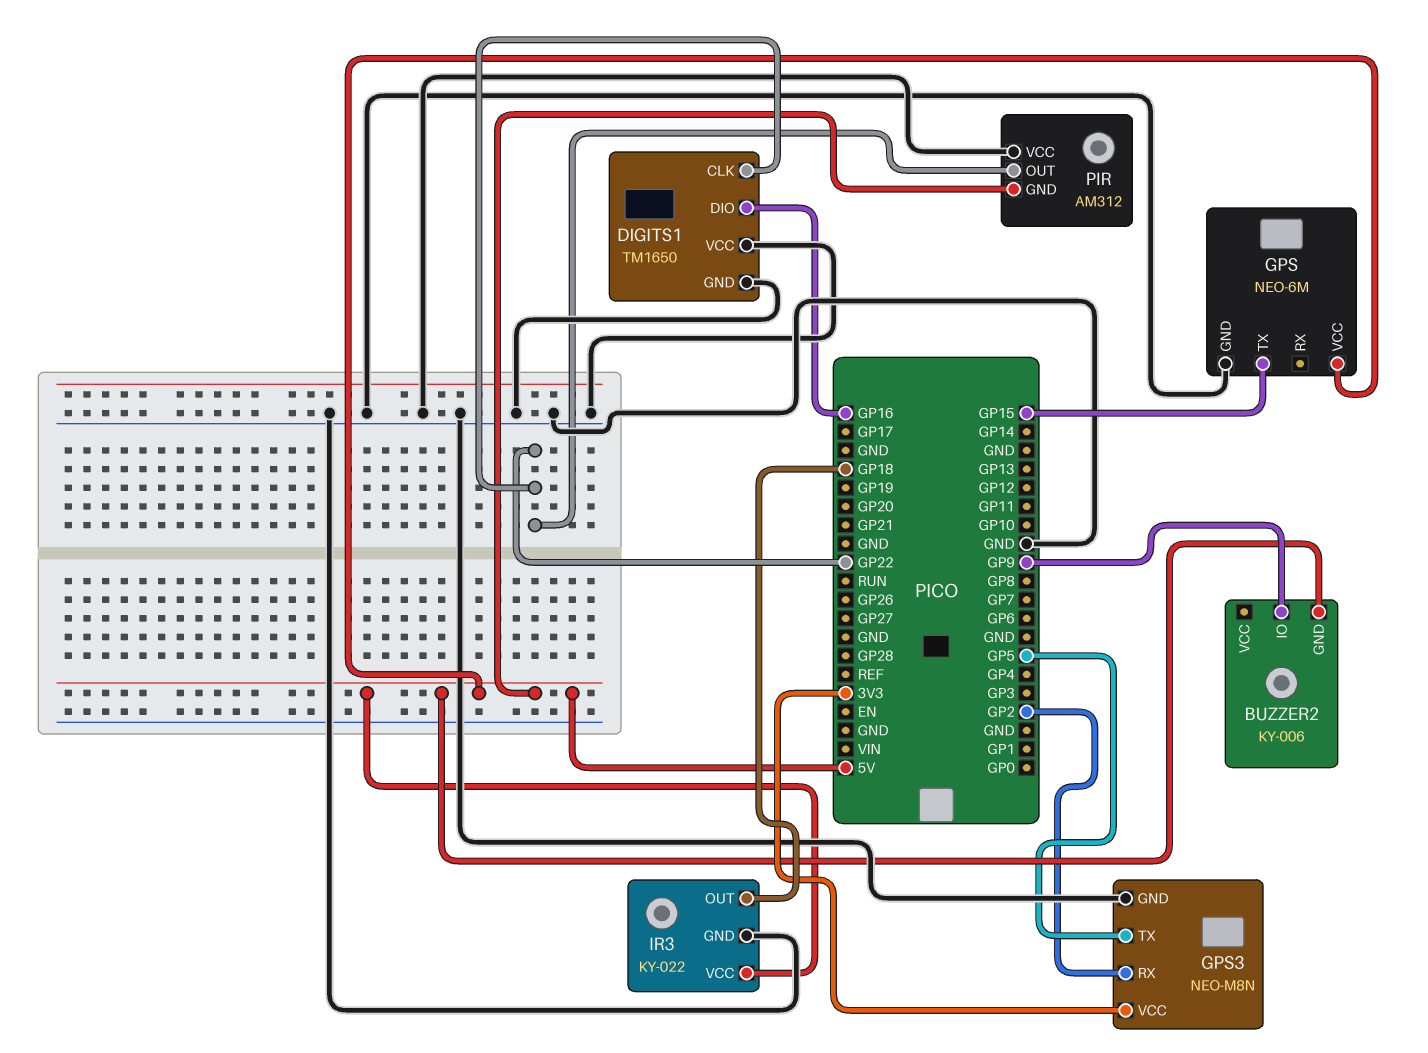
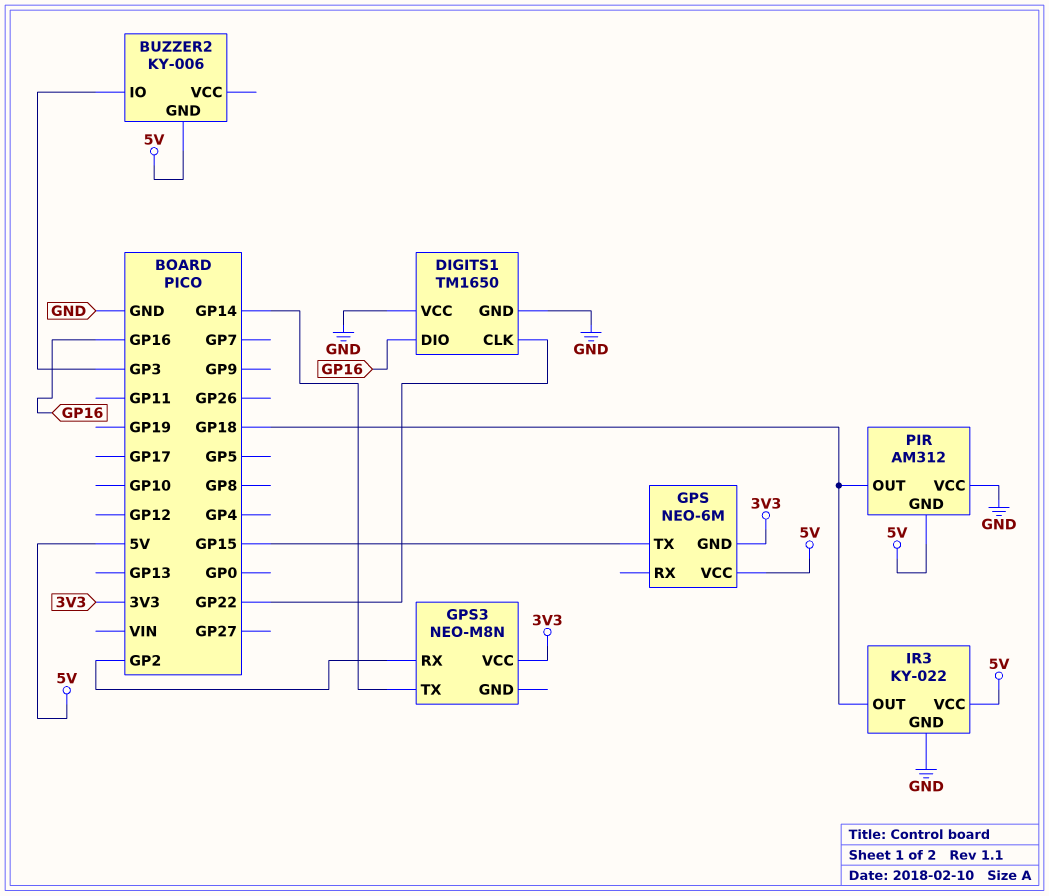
BUZZER2 pin IO: GP9 -> GP3
GPS pin GND: GND -> 3V3
GPS3 pin GND: GND -> none
GPS3 pin TX: GP5 -> GP14
PIR pin OUT: GP22 -> GP18

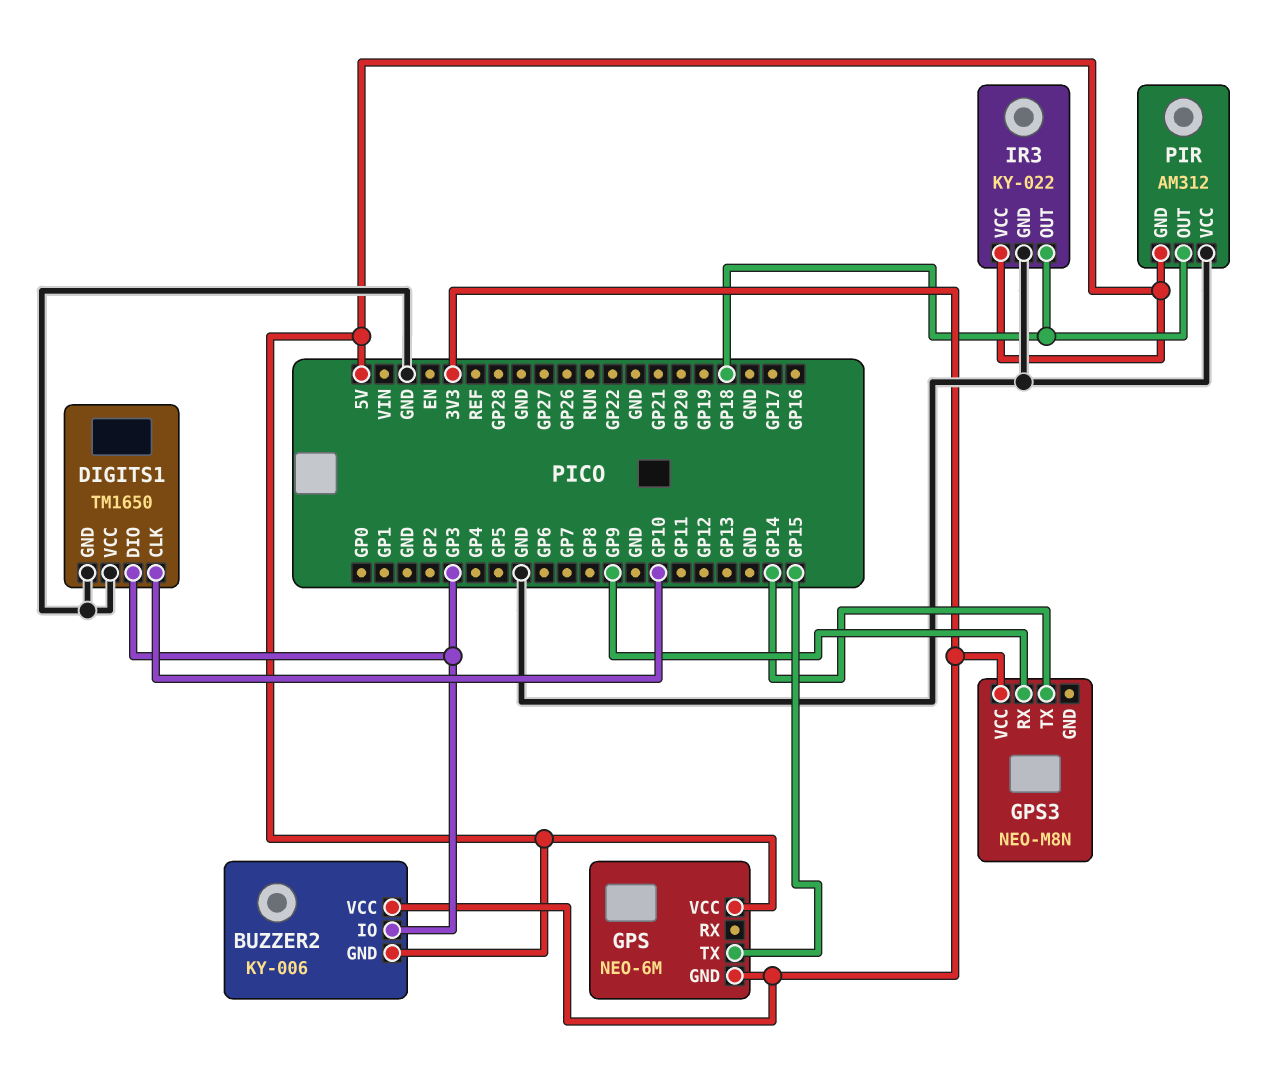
BUZZER2 pin VCC: none -> 3V3
DIGITS1 pin CLK: GP22 -> GP10
DIGITS1 pin DIO: GP16 -> GP3
GPS3 pin RX: GP2 -> GP9

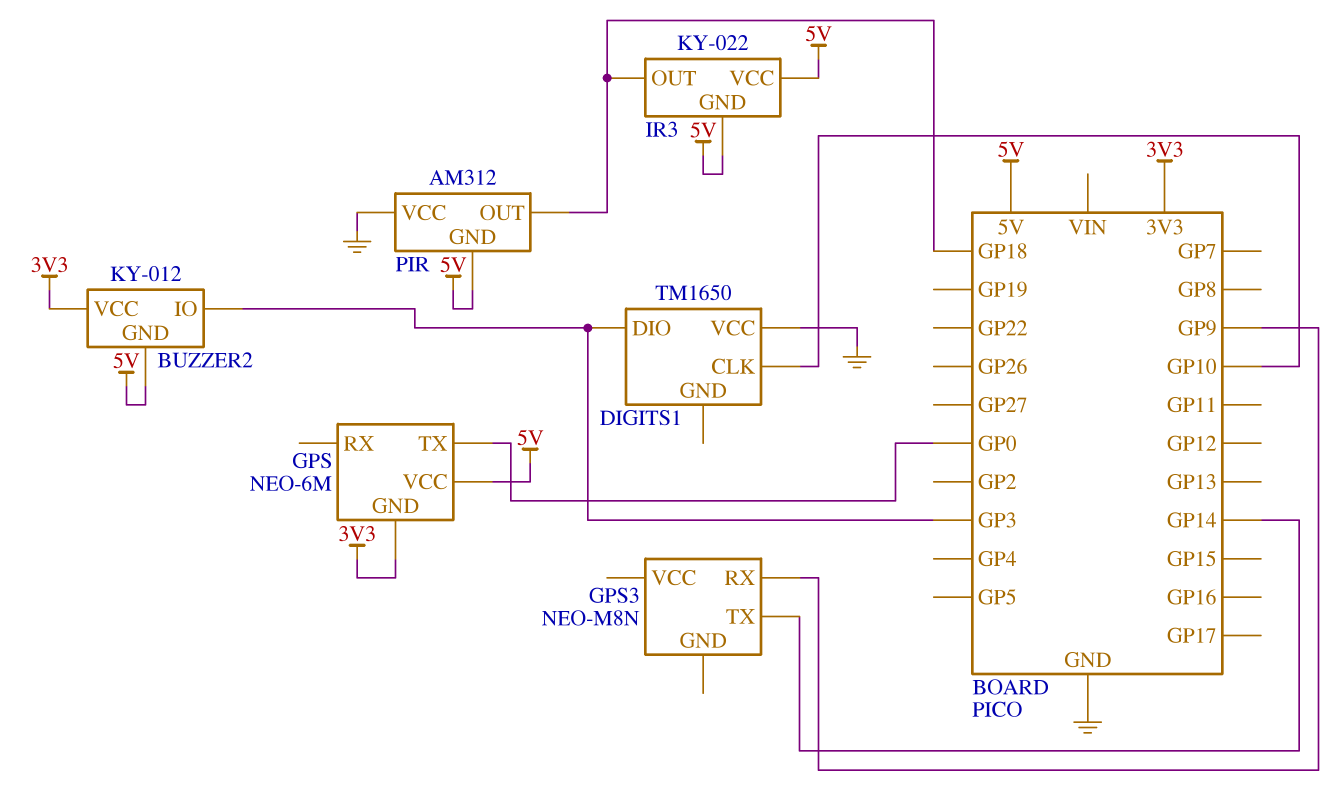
BUZZER2: KY-006 -> KY-012
DIGITS1 pin GND: GND -> none
GPS pin TX: GP15 -> GP0
GPS3 pin VCC: 3V3 -> none
IR3 pin GND: GND -> 5V

